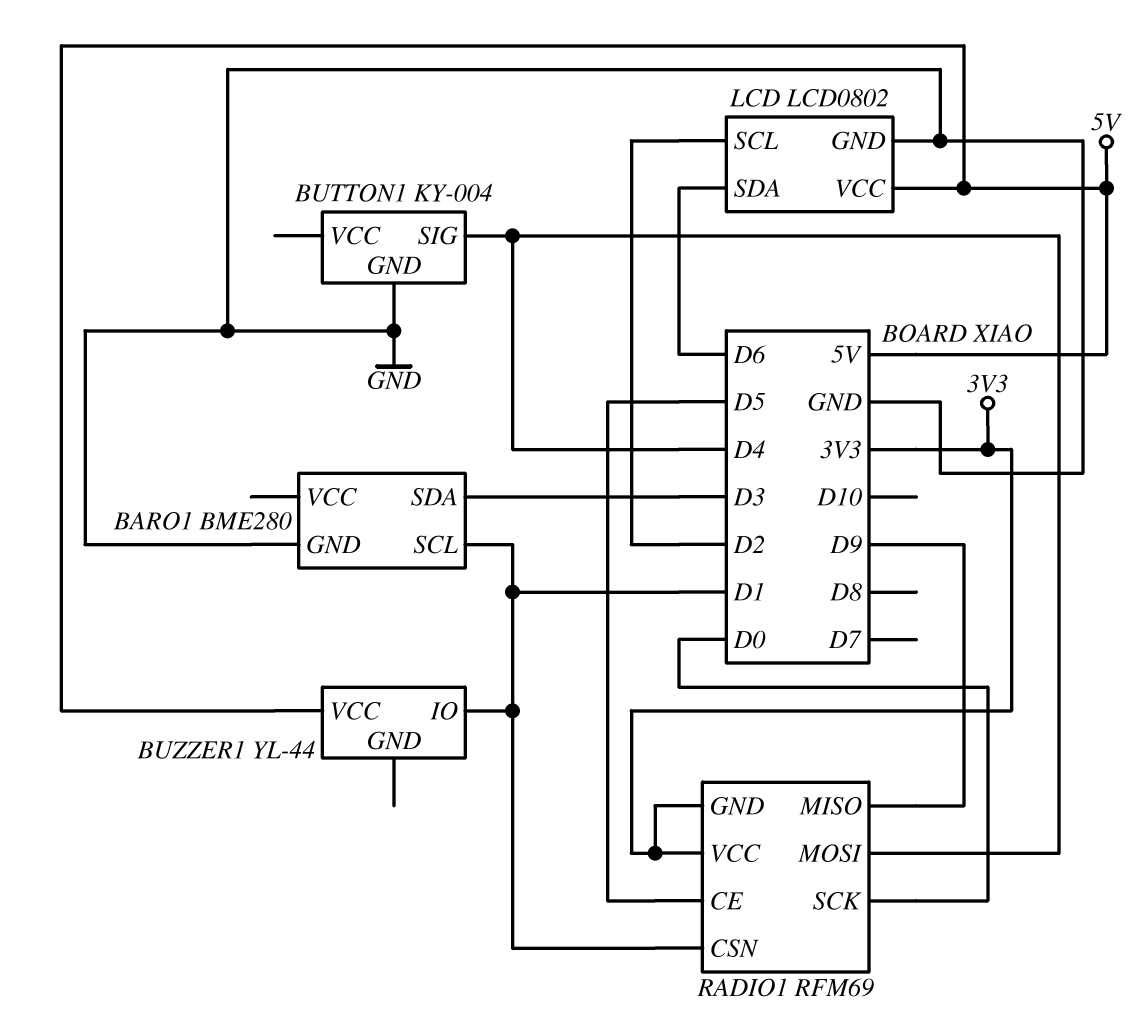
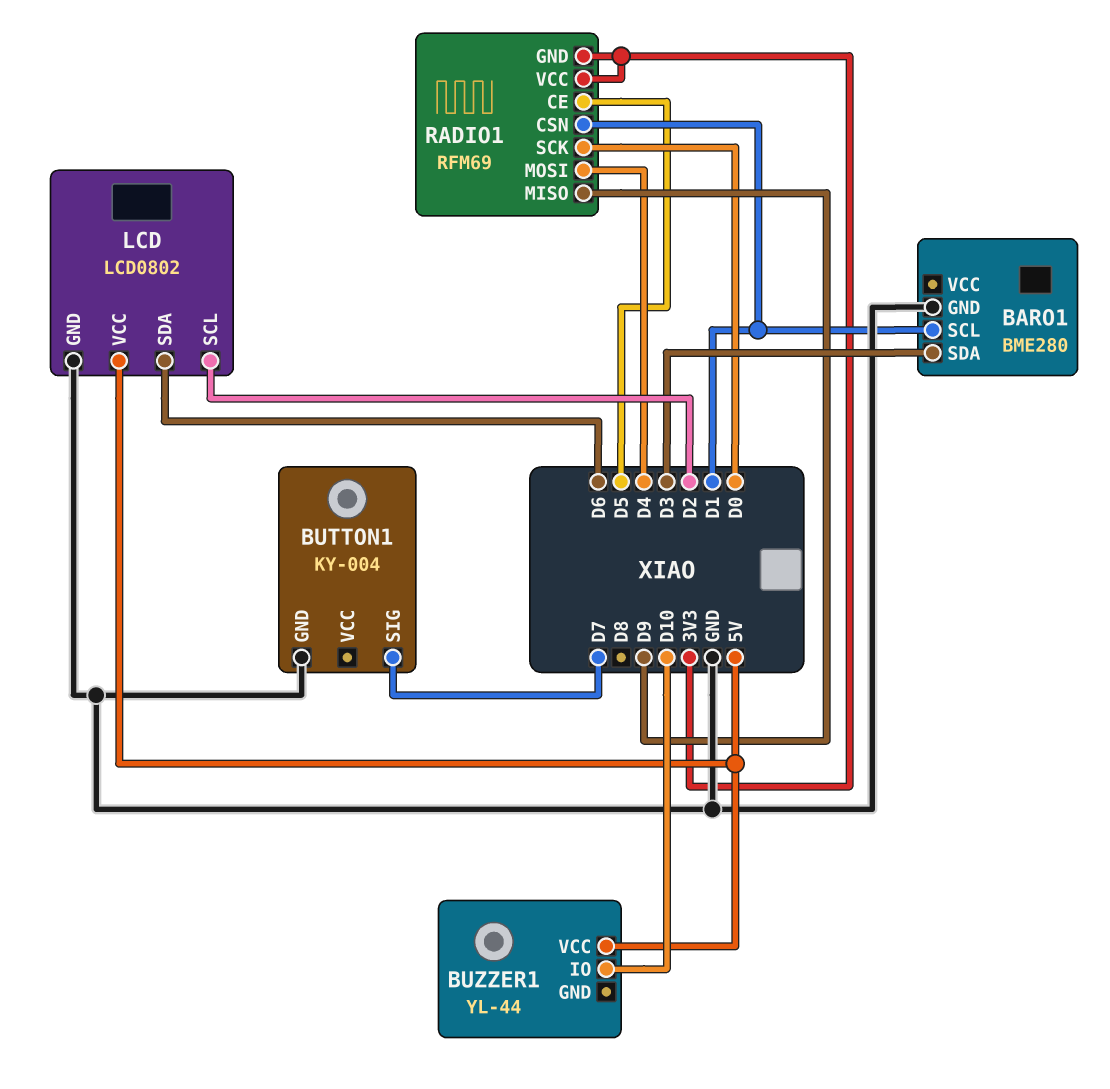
BUTTON1 pin SIG: D4 -> D7
BUZZER1 pin IO: D1 -> D10

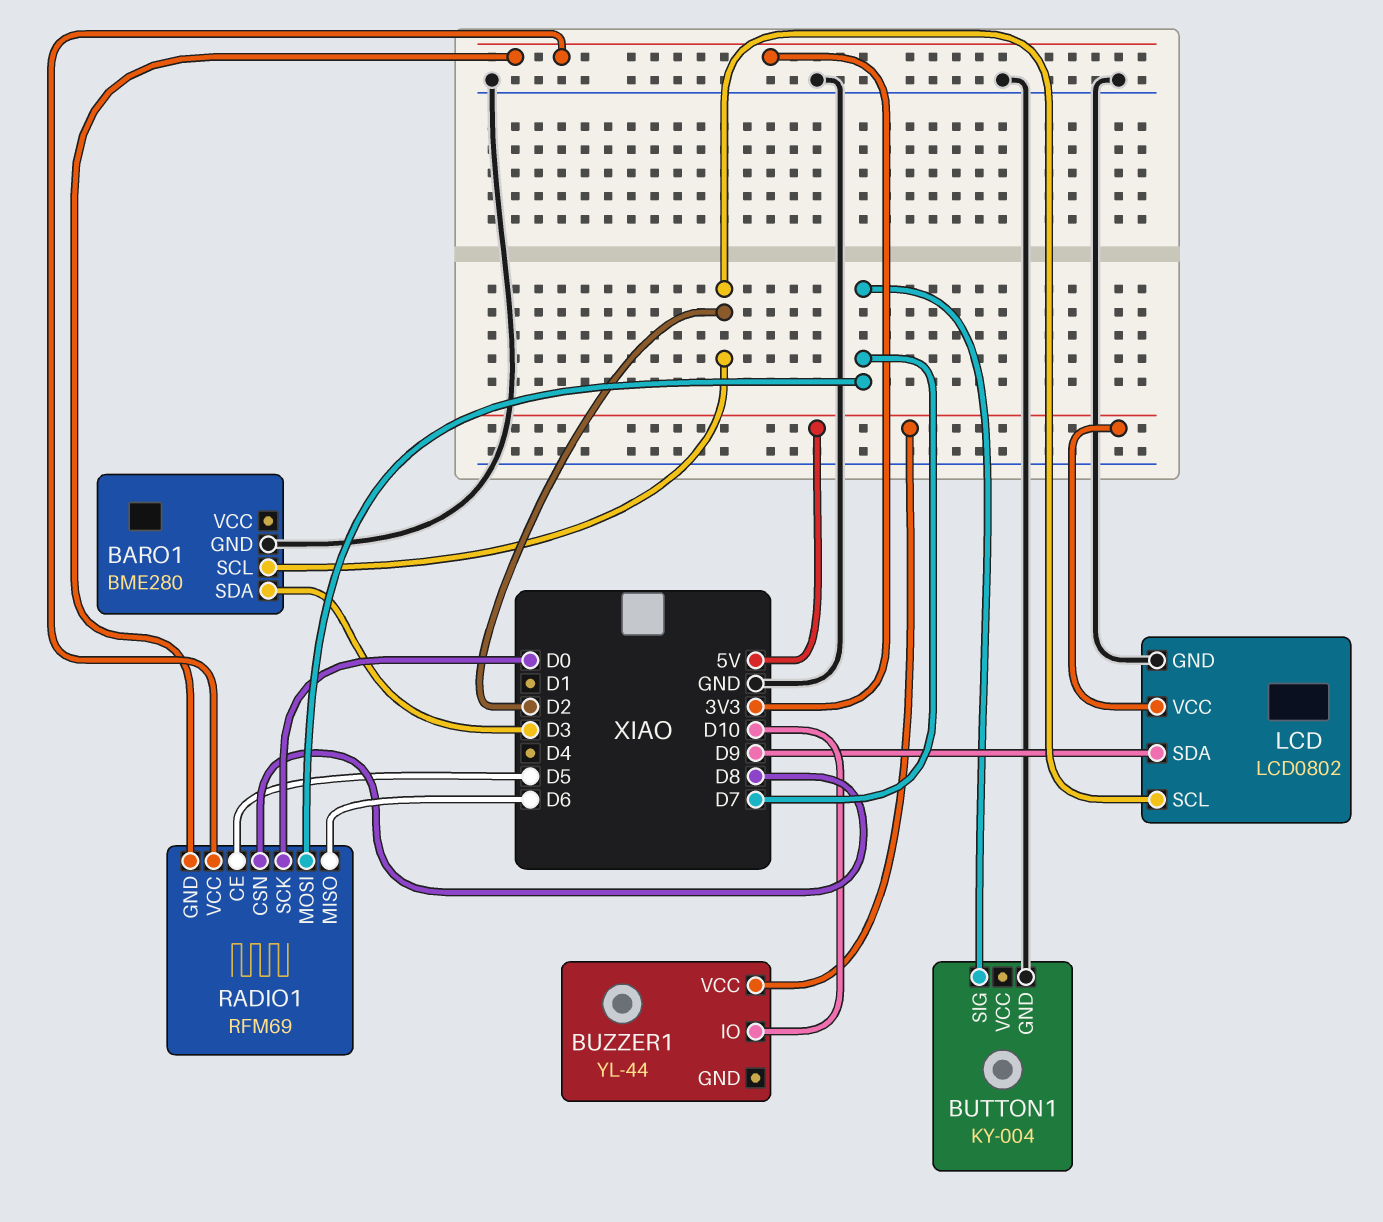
BARO1 pin SCL: D1 -> D2
LCD pin SDA: D6 -> D9
RADIO1 pin CSN: D1 -> D8
RADIO1 pin MISO: D9 -> D6
RADIO1 pin MOSI: D4 -> D7

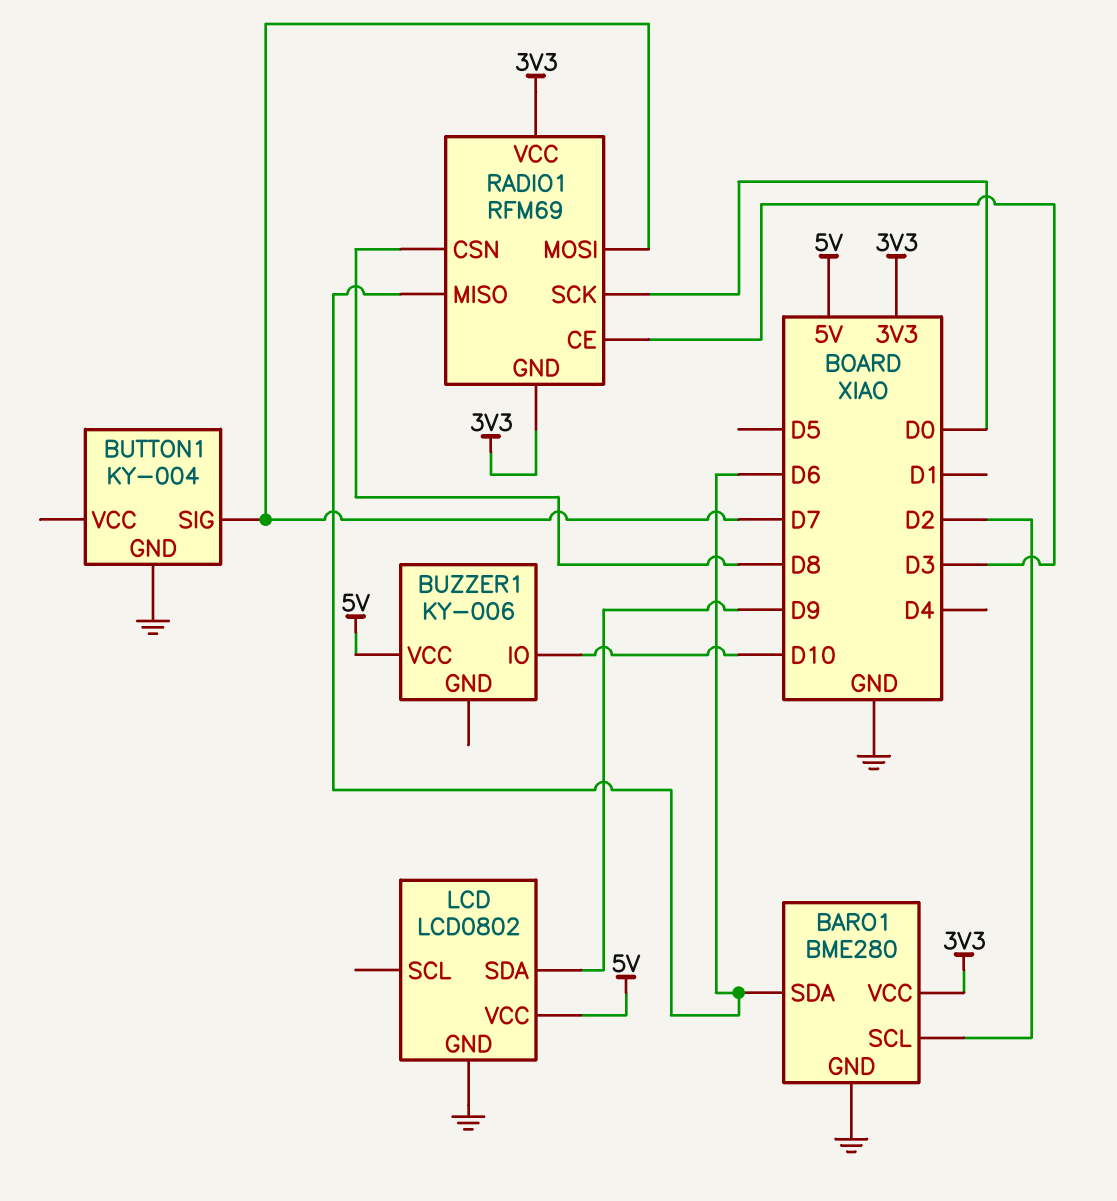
BARO1 pin SDA: D3 -> D6
BARO1 pin VCC: none -> 3V3
BUZZER1: YL-44 -> KY-006
LCD pin SCL: D2 -> none
RADIO1 pin CE: D5 -> D3

